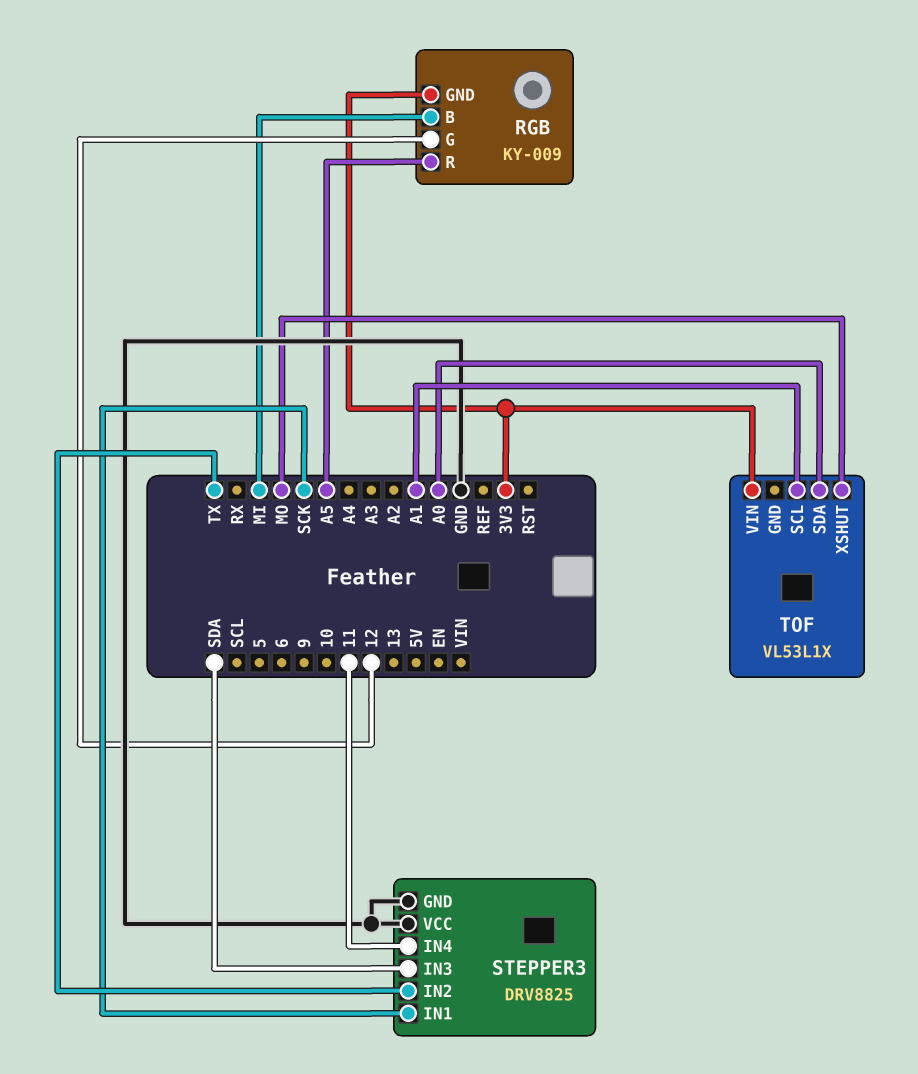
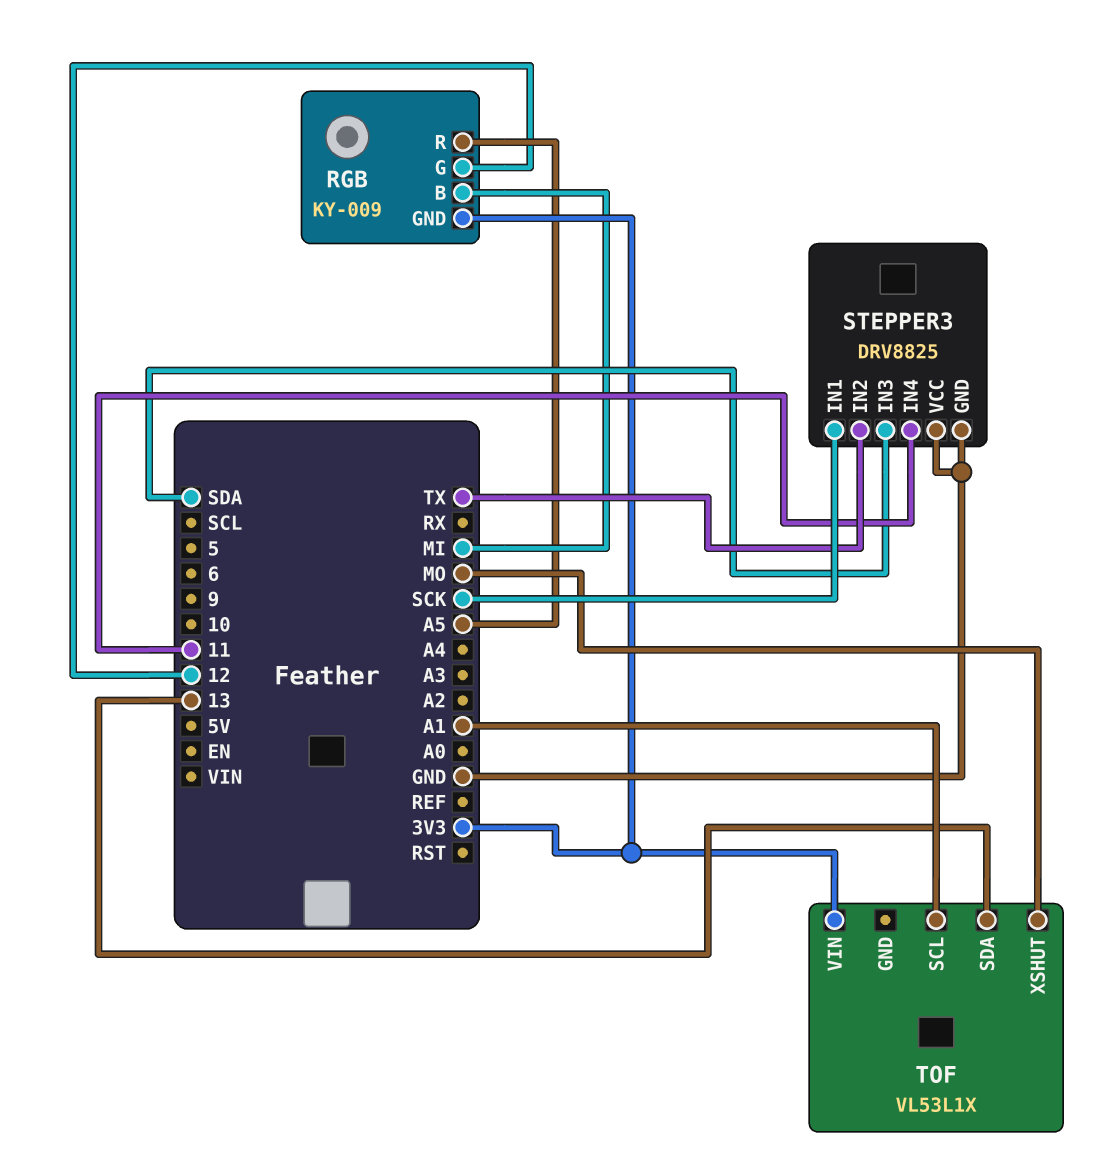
TOF pin SDA: A0 -> 13

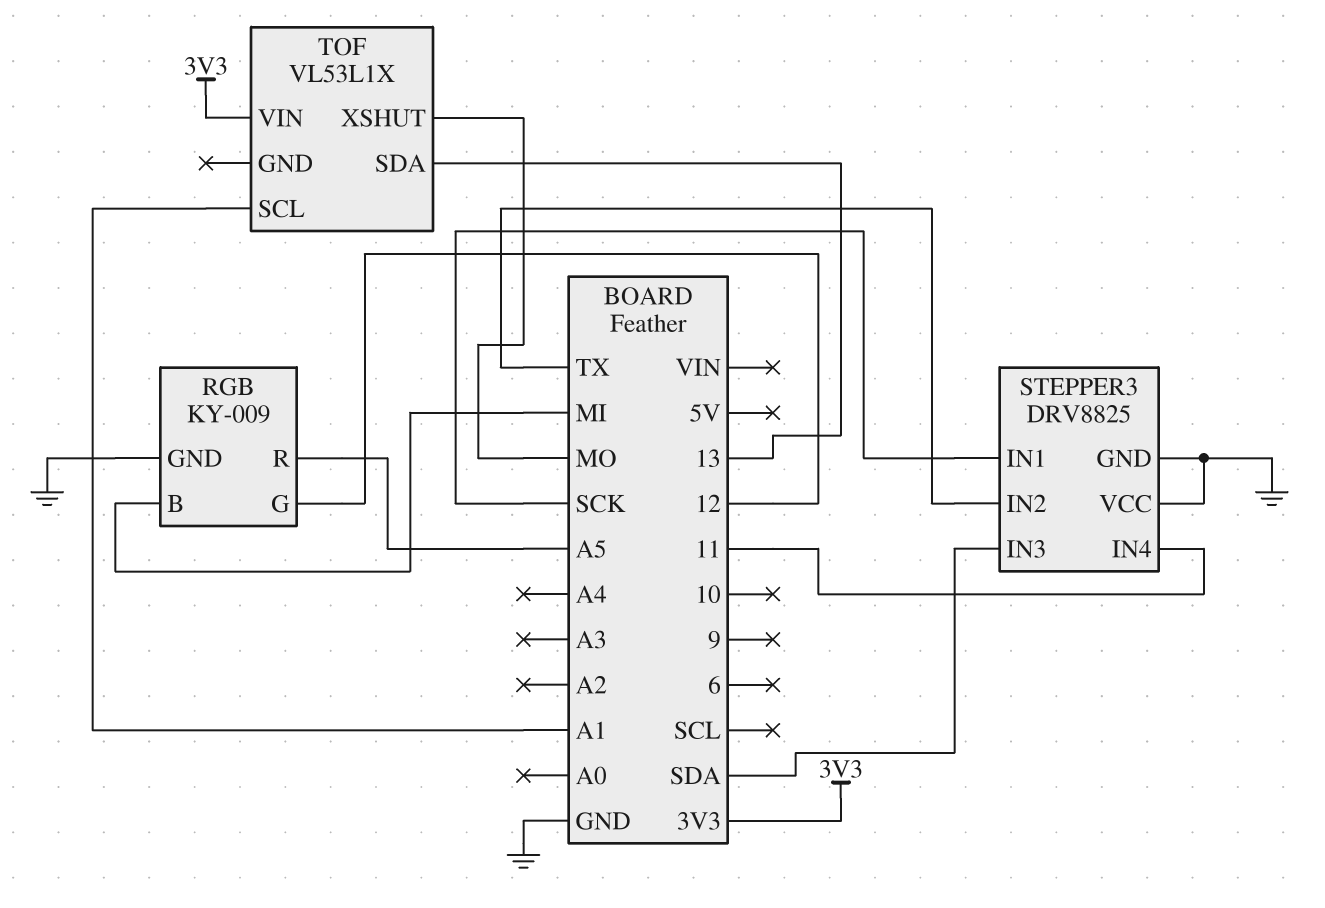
RGB pin GND: 3V3 -> GND

